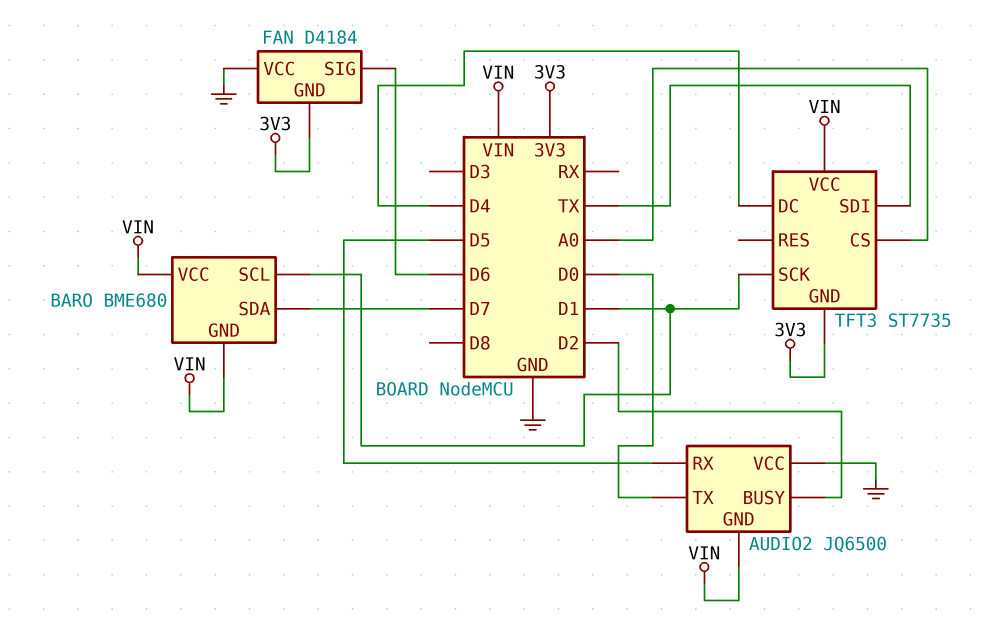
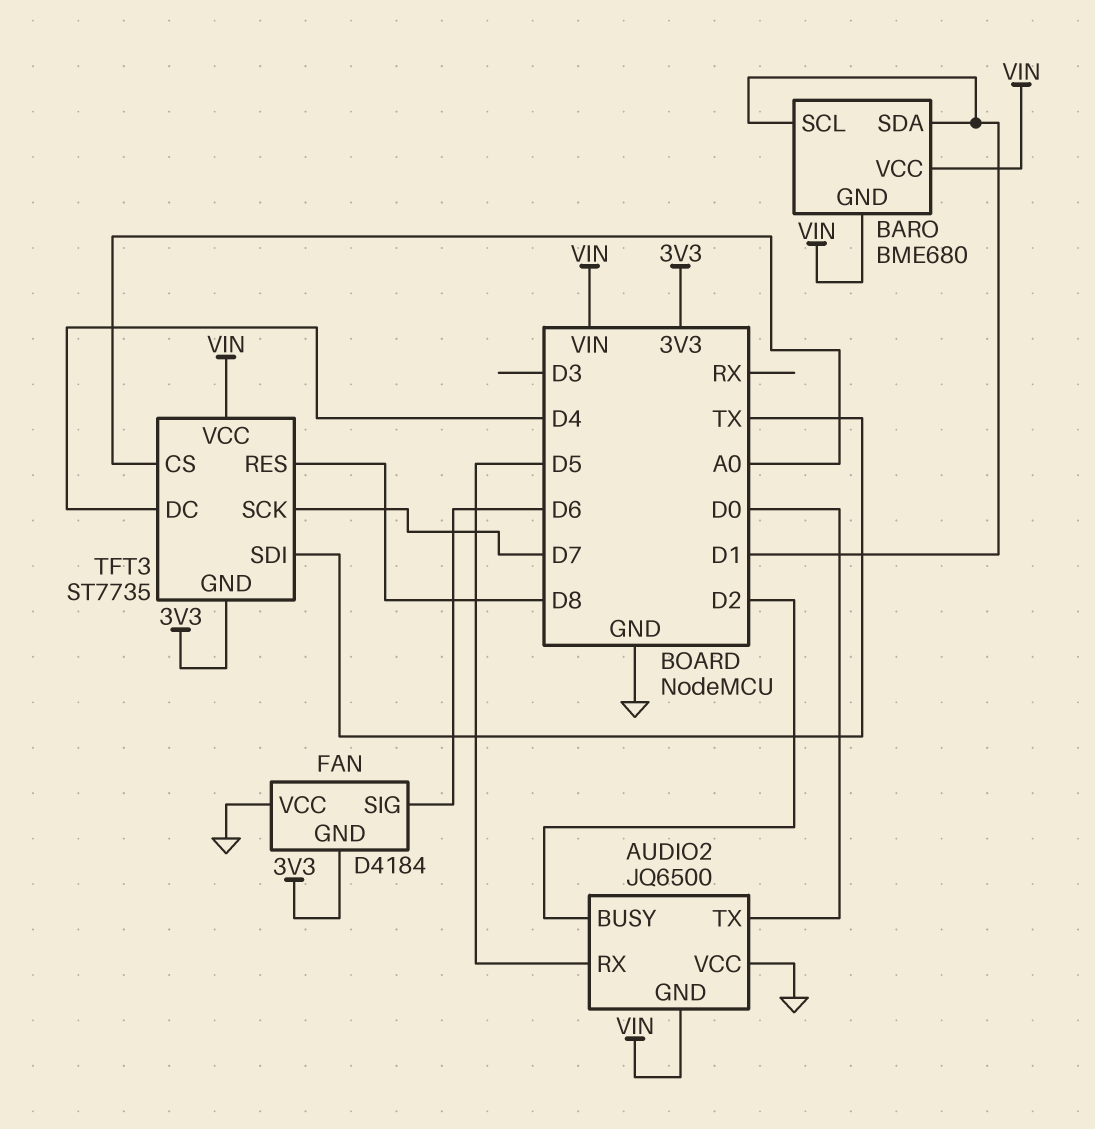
BARO pin SDA: D7 -> D1
TFT3 pin RES: none -> D8
TFT3 pin SCK: D1 -> D7

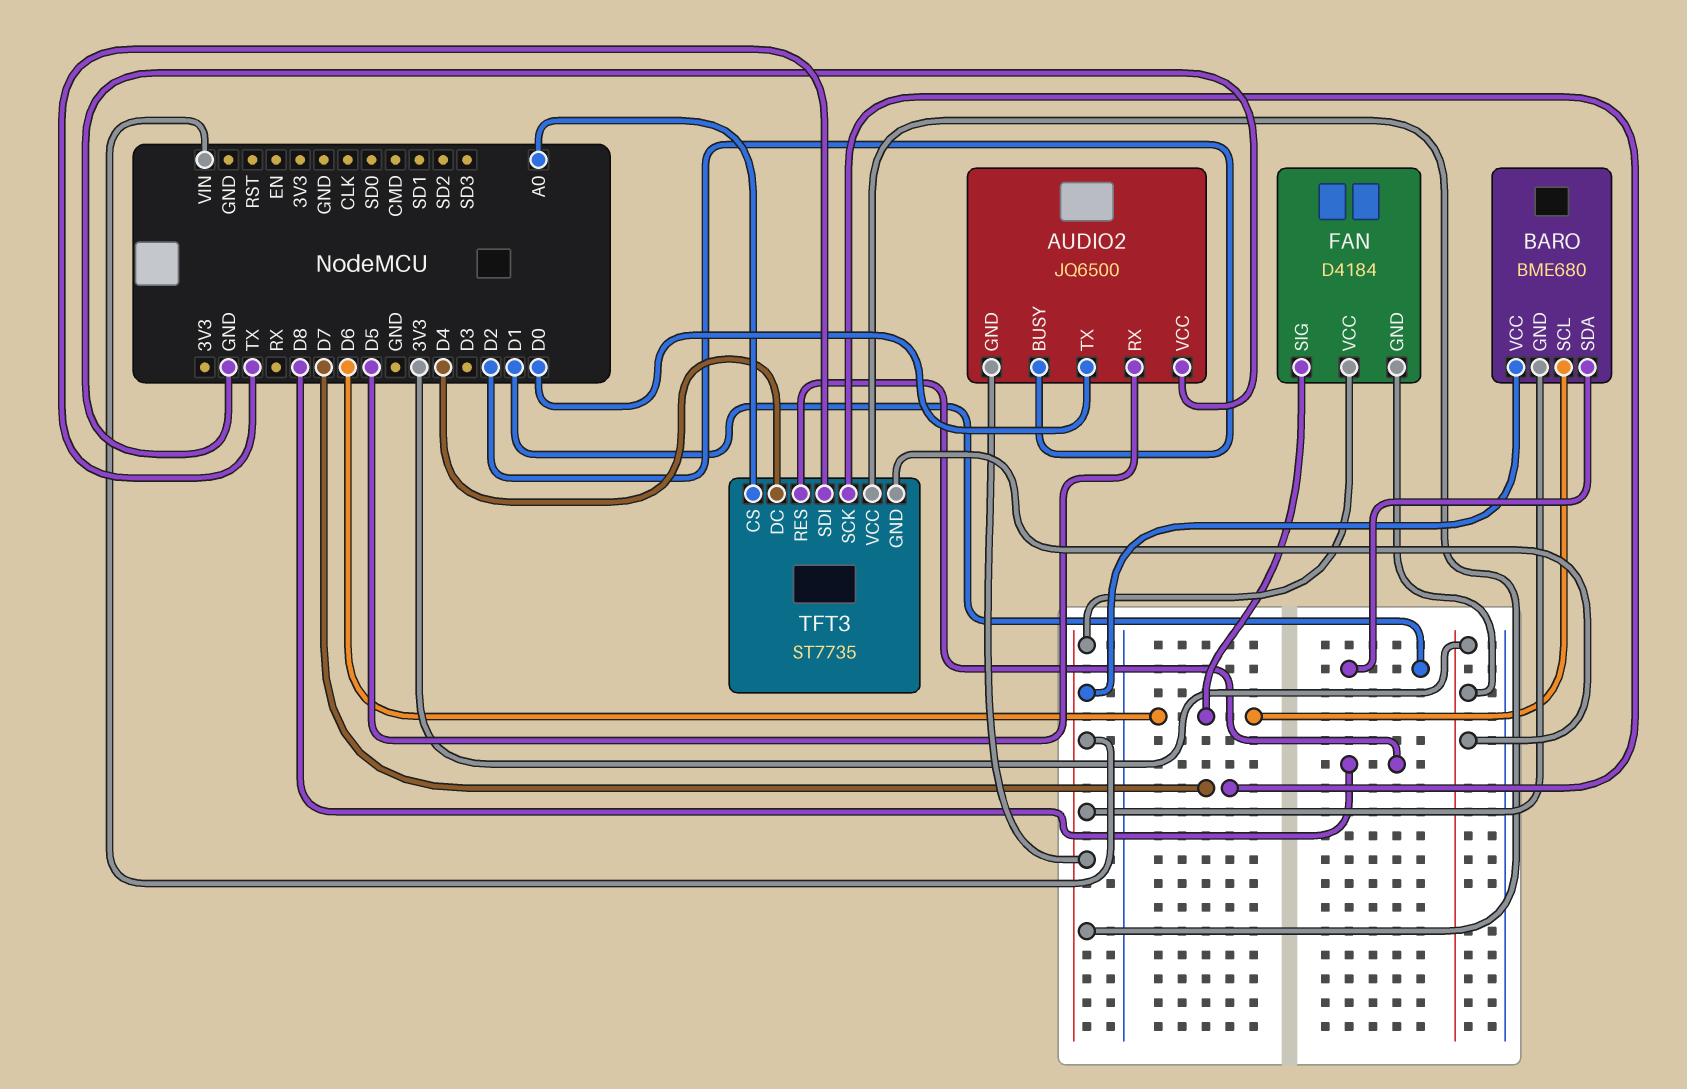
BARO pin SCL: D1 -> D6
FAN pin VCC: GND -> VIN

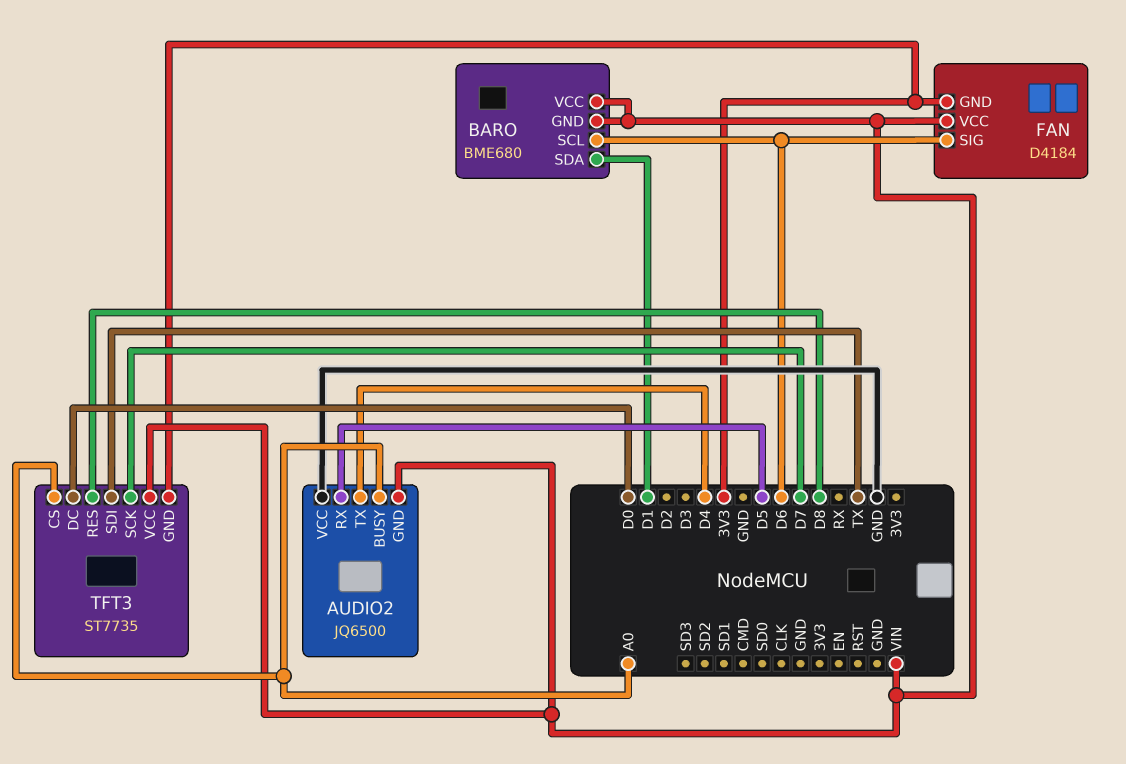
AUDIO2 pin BUSY: D2 -> A0
AUDIO2 pin TX: D0 -> D4
TFT3 pin DC: D4 -> D0

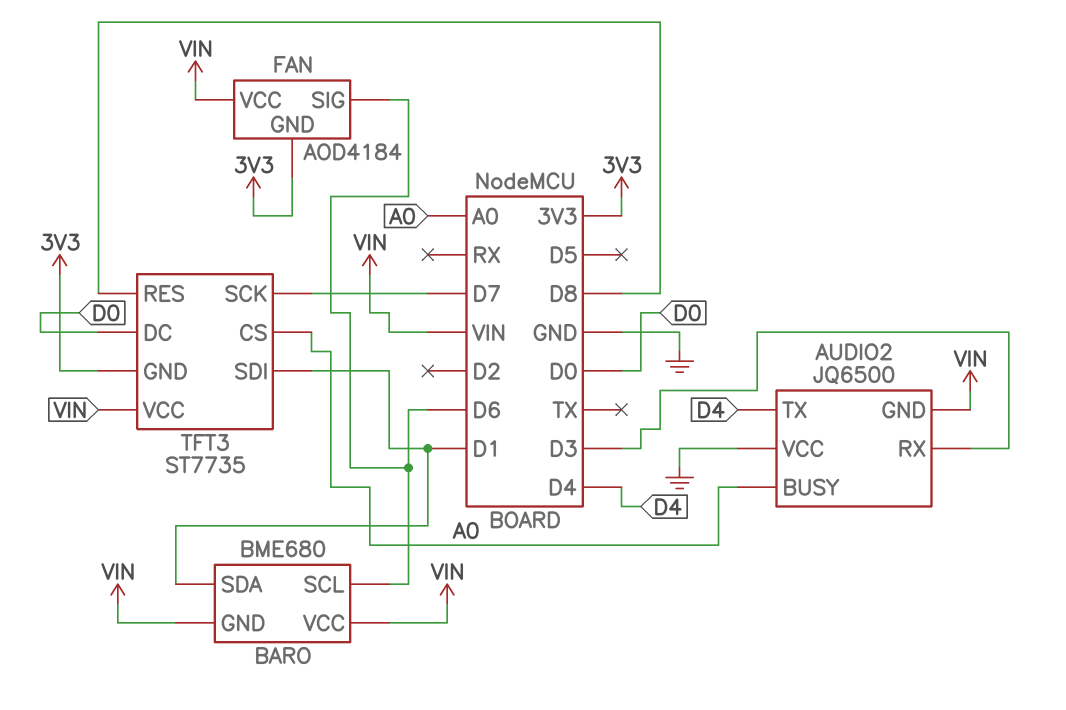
AUDIO2 pin RX: D5 -> D3
FAN: D4184 -> AOD4184
TFT3 pin SDI: TX -> D1

